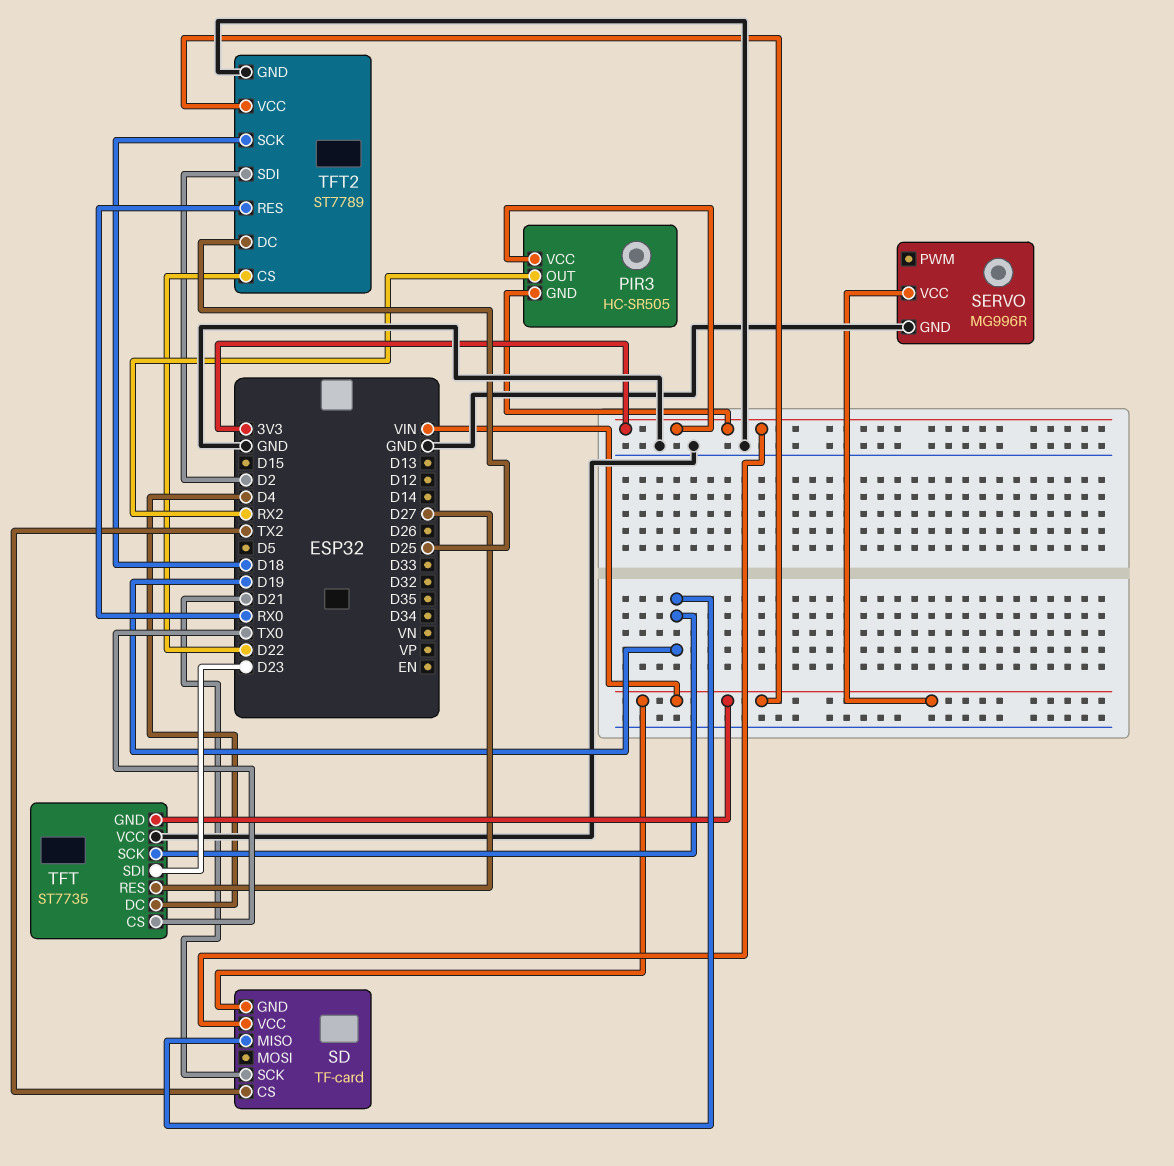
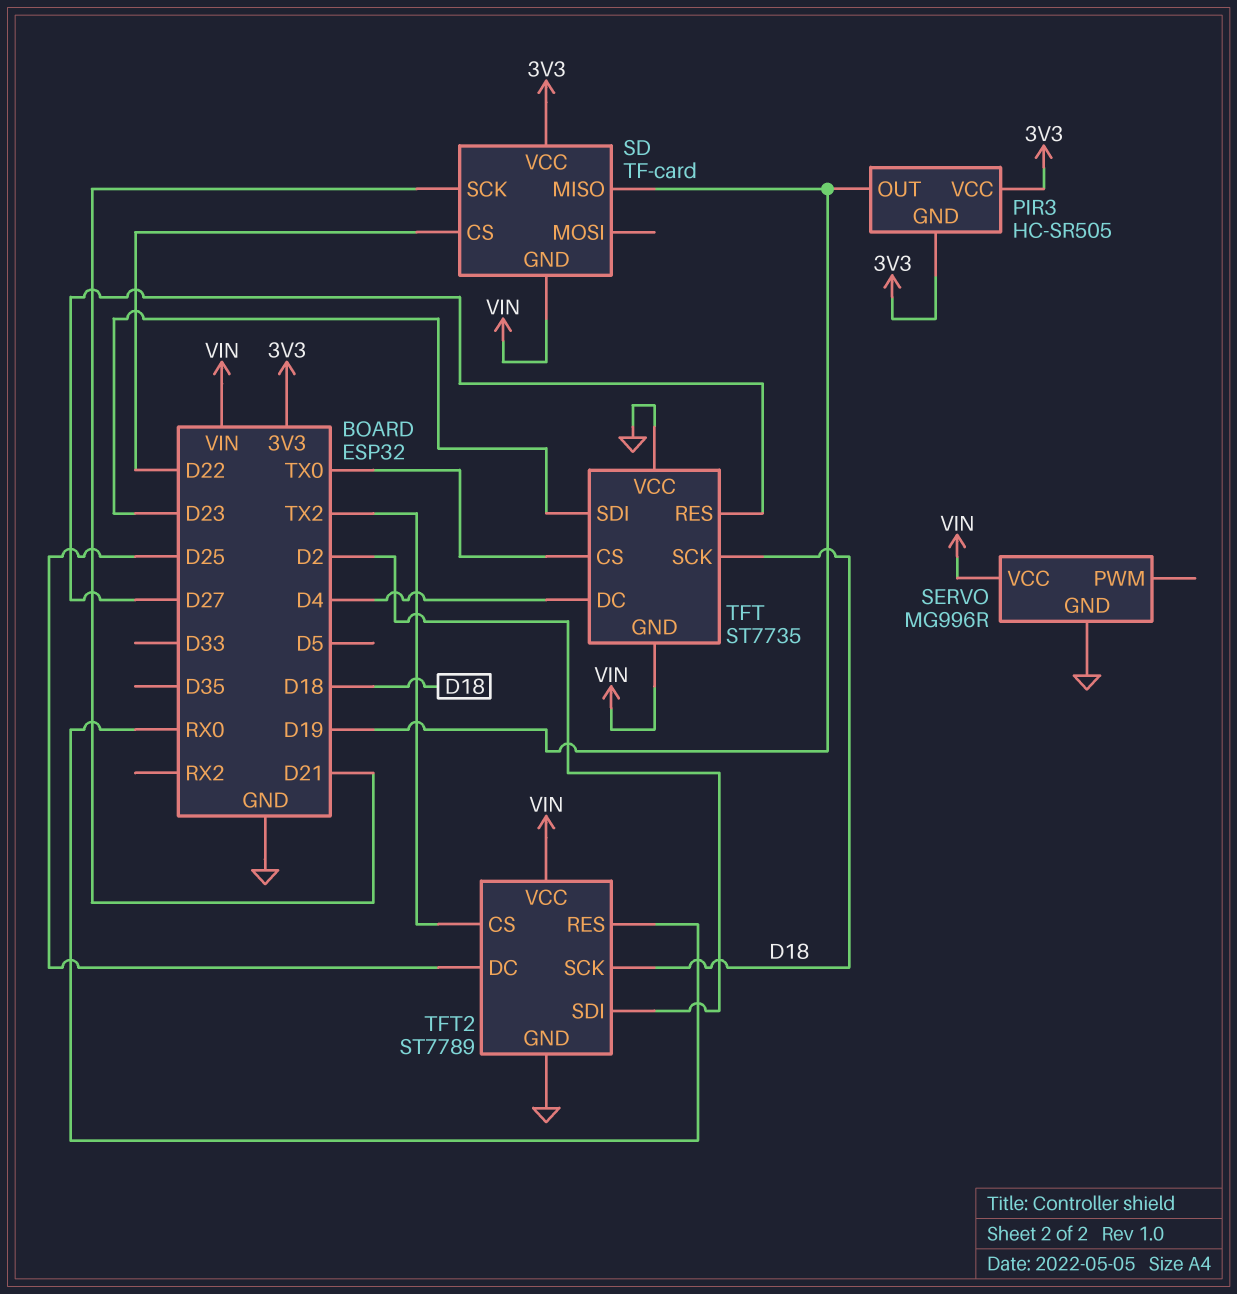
PIR3 pin OUT: RX2 -> D19
SD pin CS: TX2 -> D22
TFT pin SCK: D19 -> D18
TFT2 pin CS: D22 -> TX2

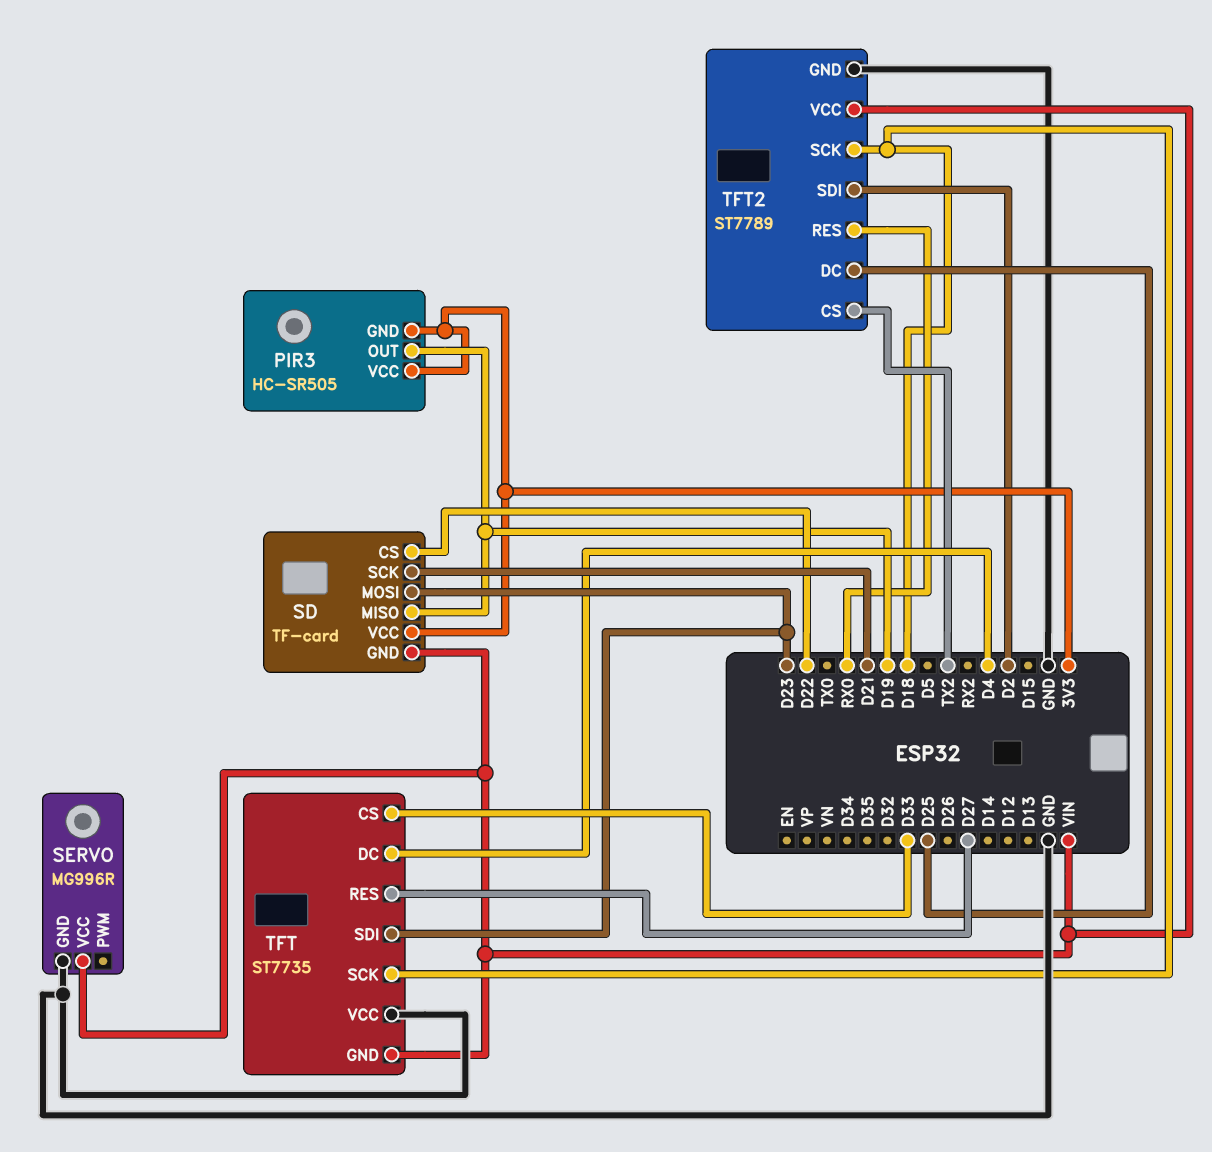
SD pin MOSI: none -> D23
TFT pin CS: TX0 -> D33

